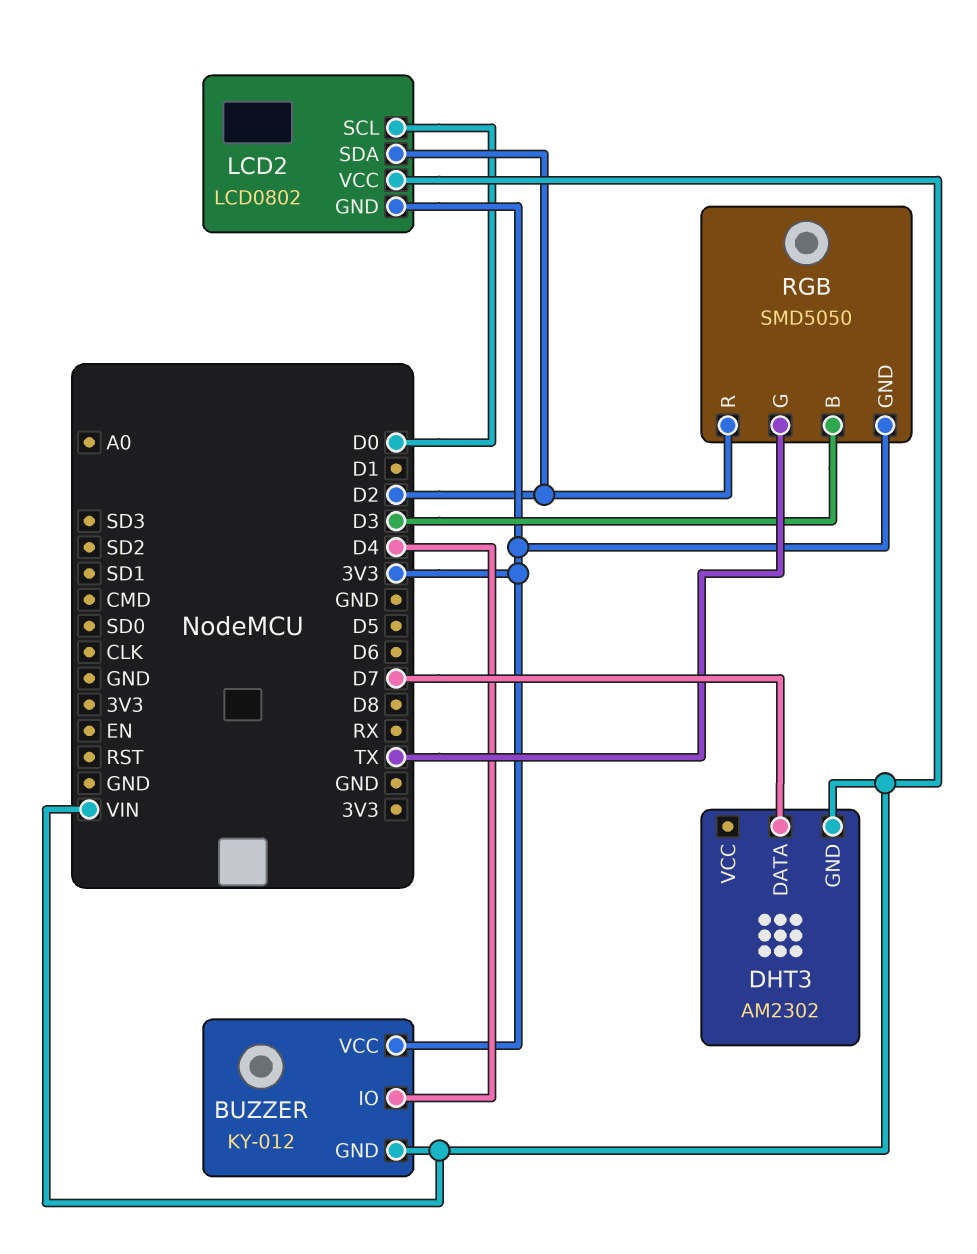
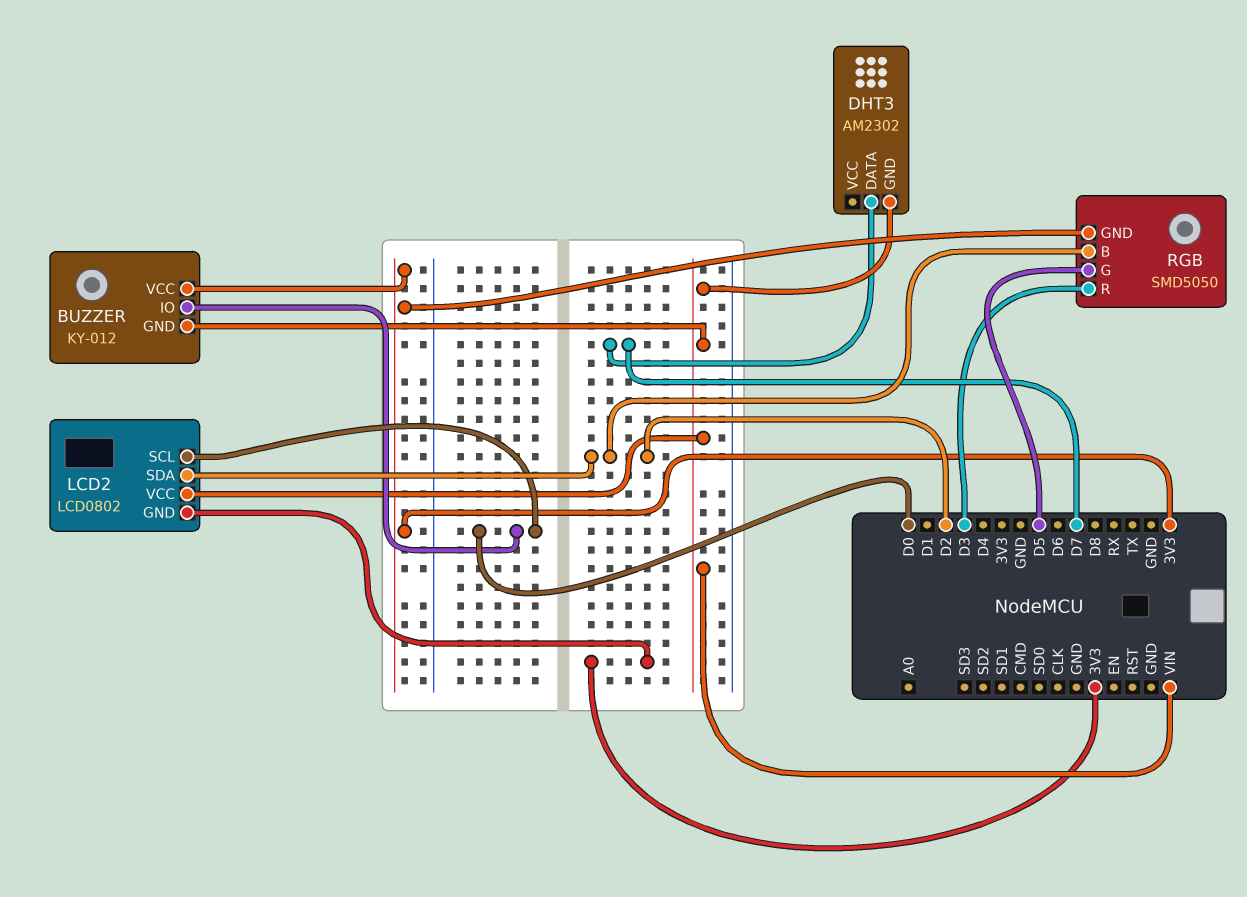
BUZZER pin IO: D4 -> D0
RGB pin B: D3 -> D2
RGB pin G: TX -> D5
RGB pin R: D2 -> D3

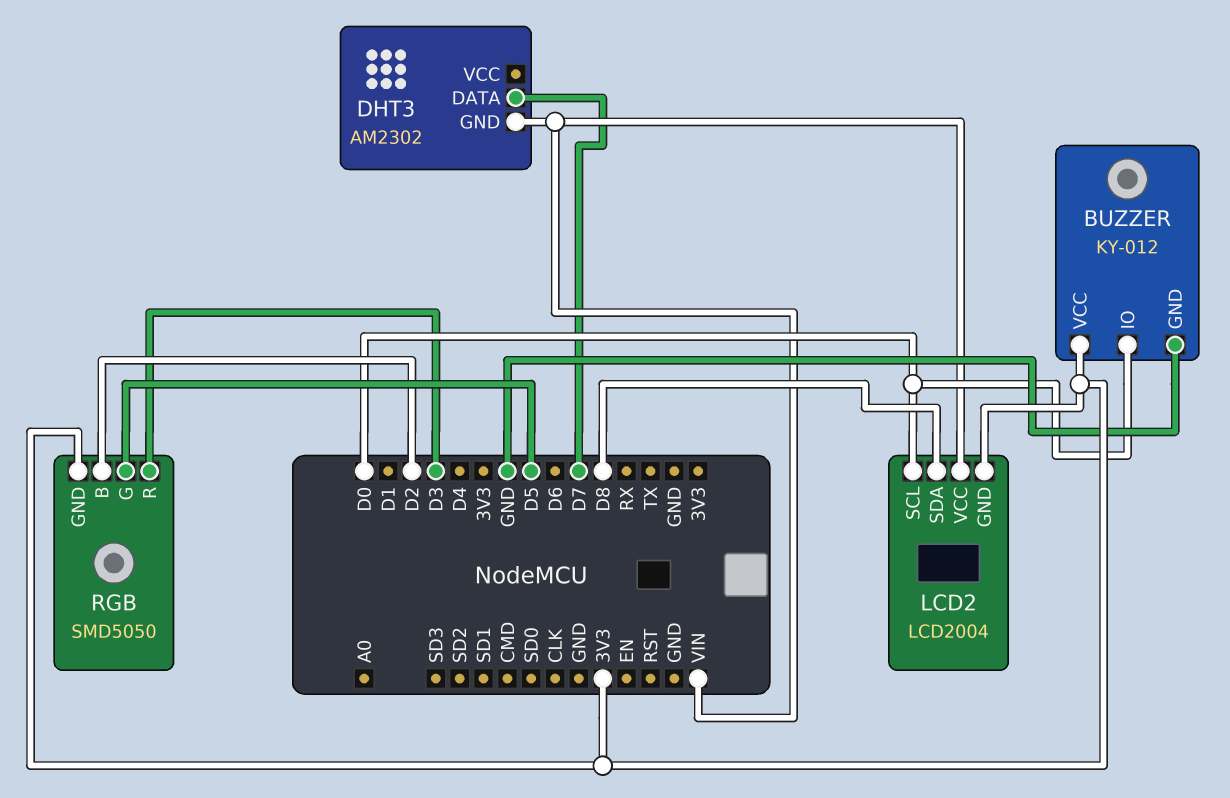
BUZZER pin GND: VIN -> GND
LCD2: LCD0802 -> LCD2004
LCD2 pin SDA: D2 -> D8

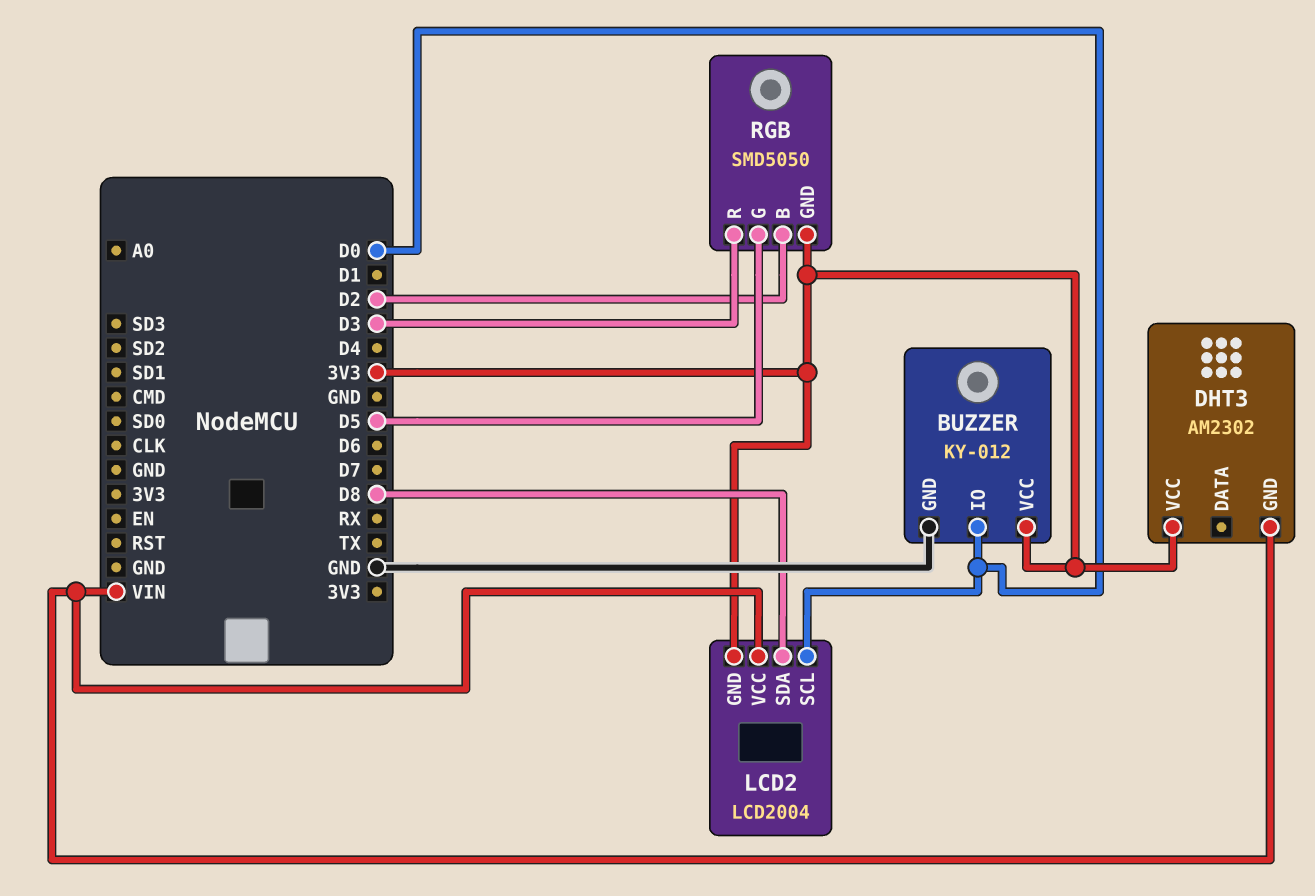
DHT3 pin DATA: D7 -> none
DHT3 pin VCC: none -> 3V3

